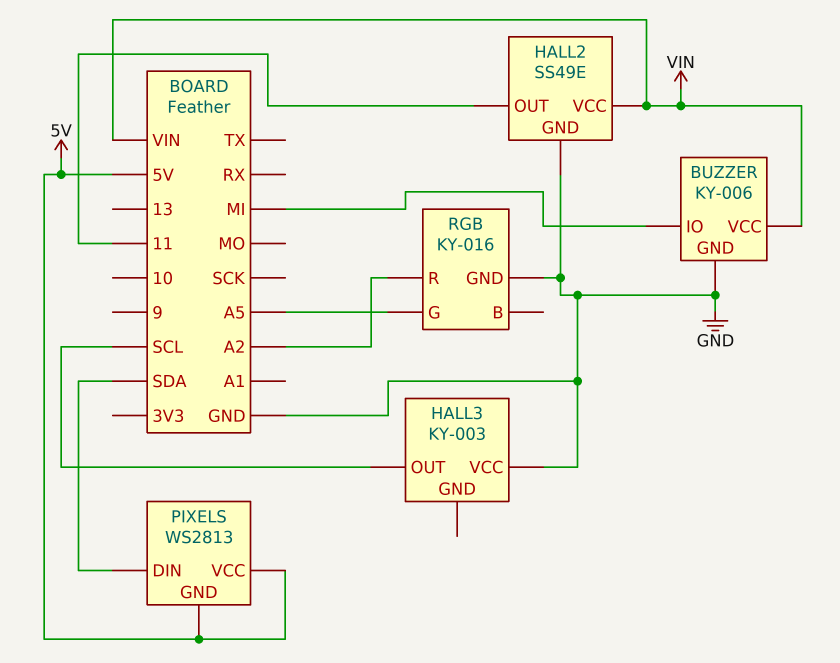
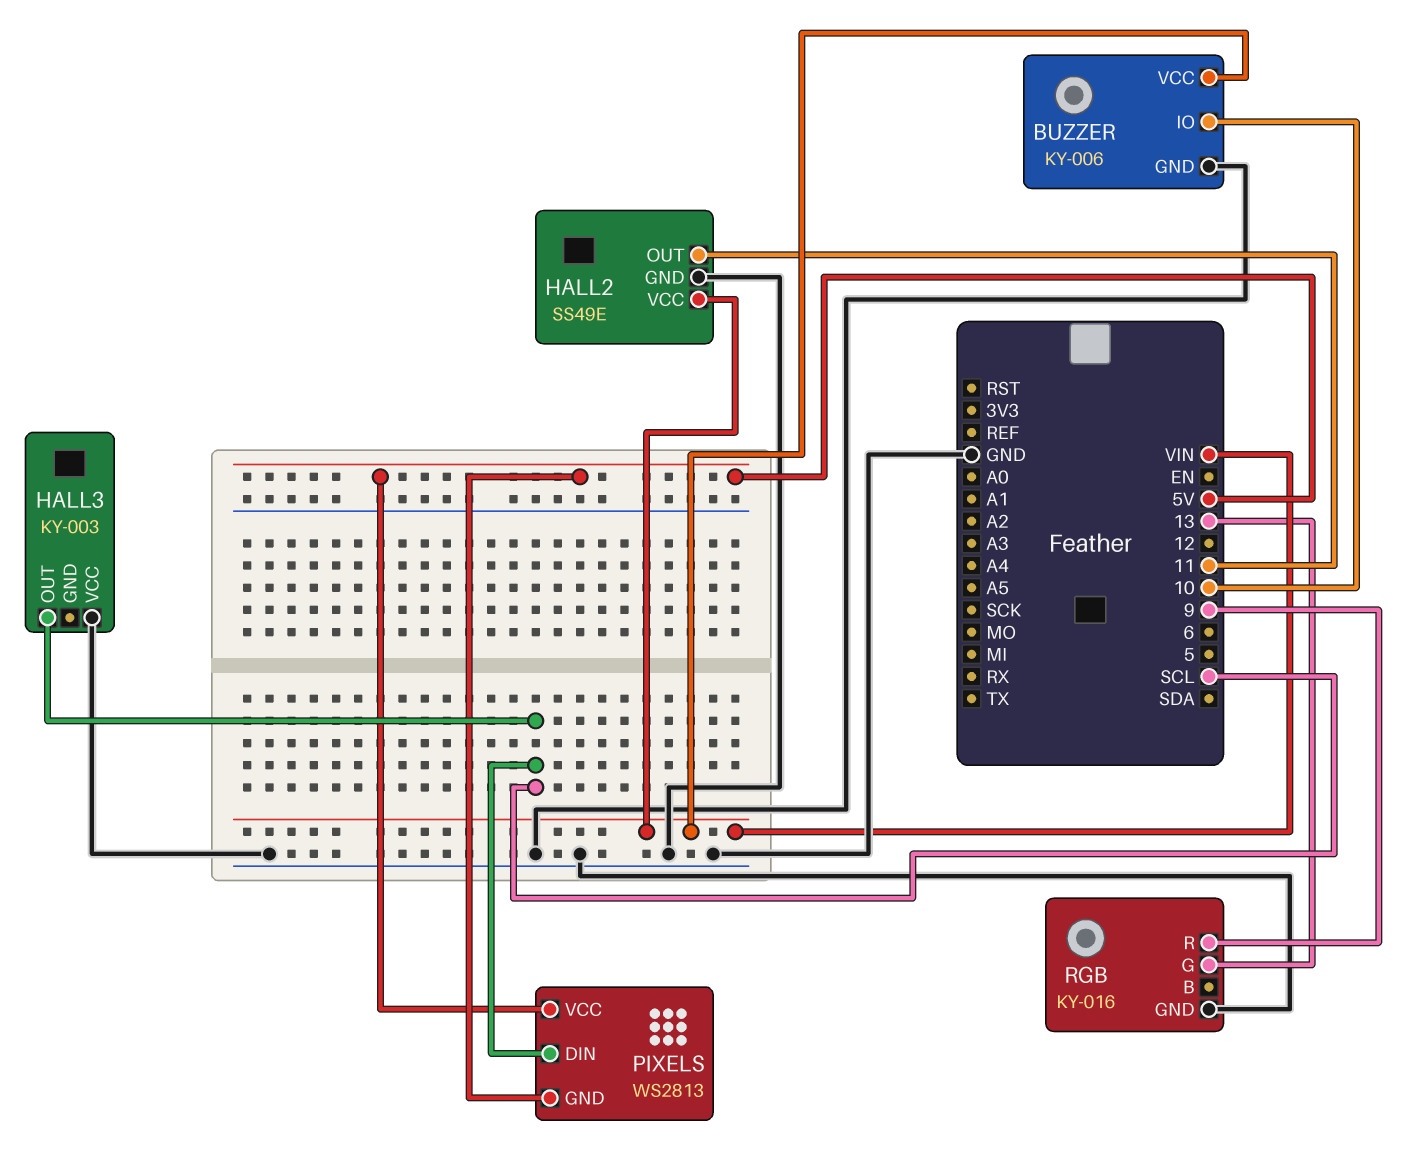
BUZZER pin IO: MI -> 10
PIXELS pin DIN: SDA -> SCL
RGB pin G: A5 -> 13
RGB pin R: A2 -> 9

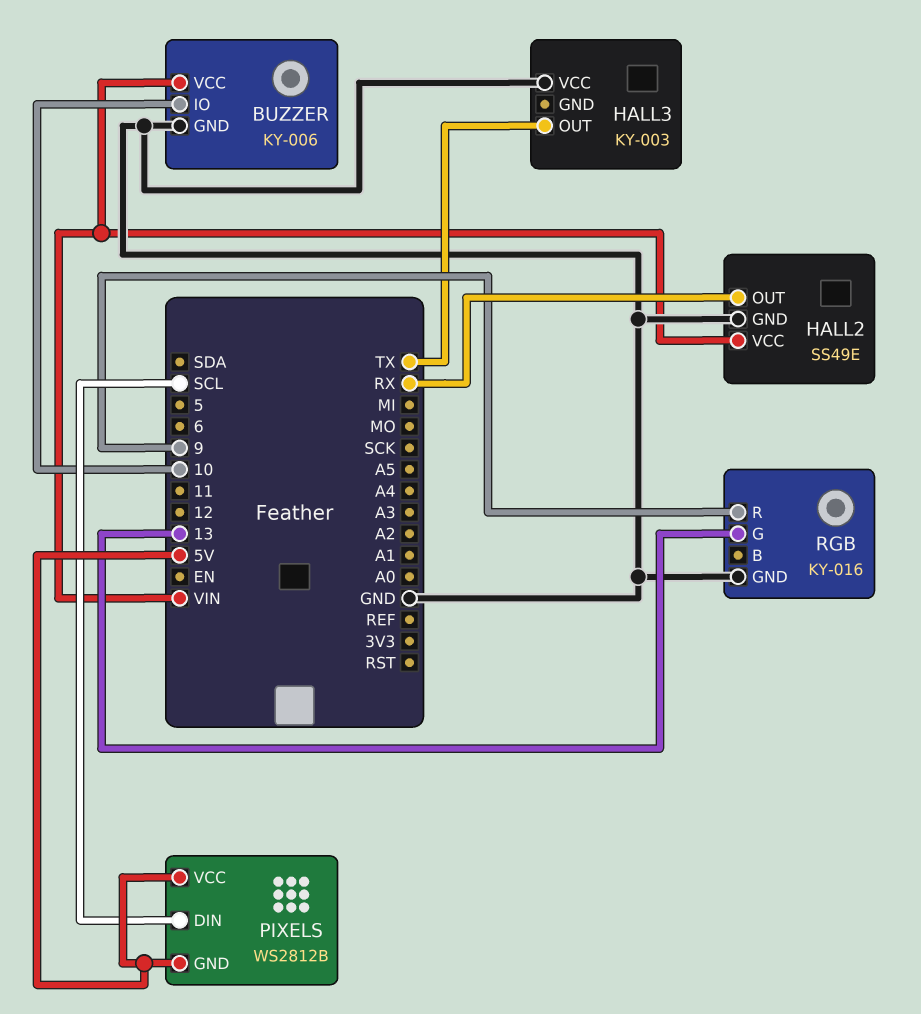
HALL2 pin OUT: 11 -> RX
HALL3 pin OUT: SCL -> TX
PIXELS: WS2813 -> WS2812B

